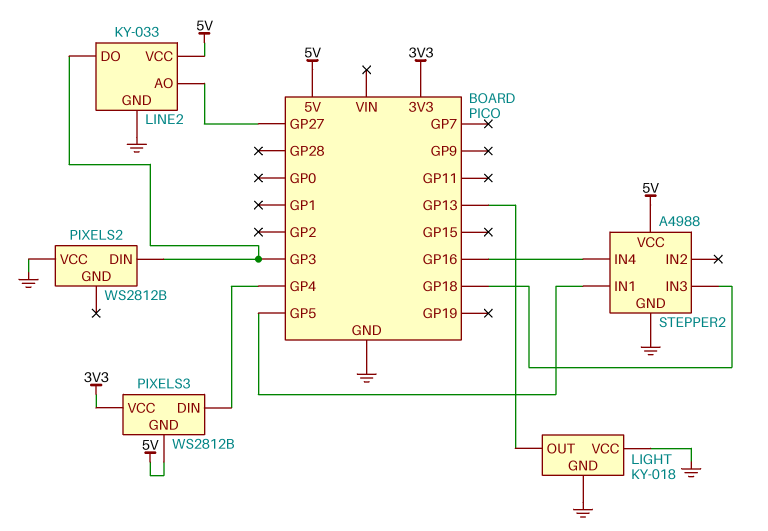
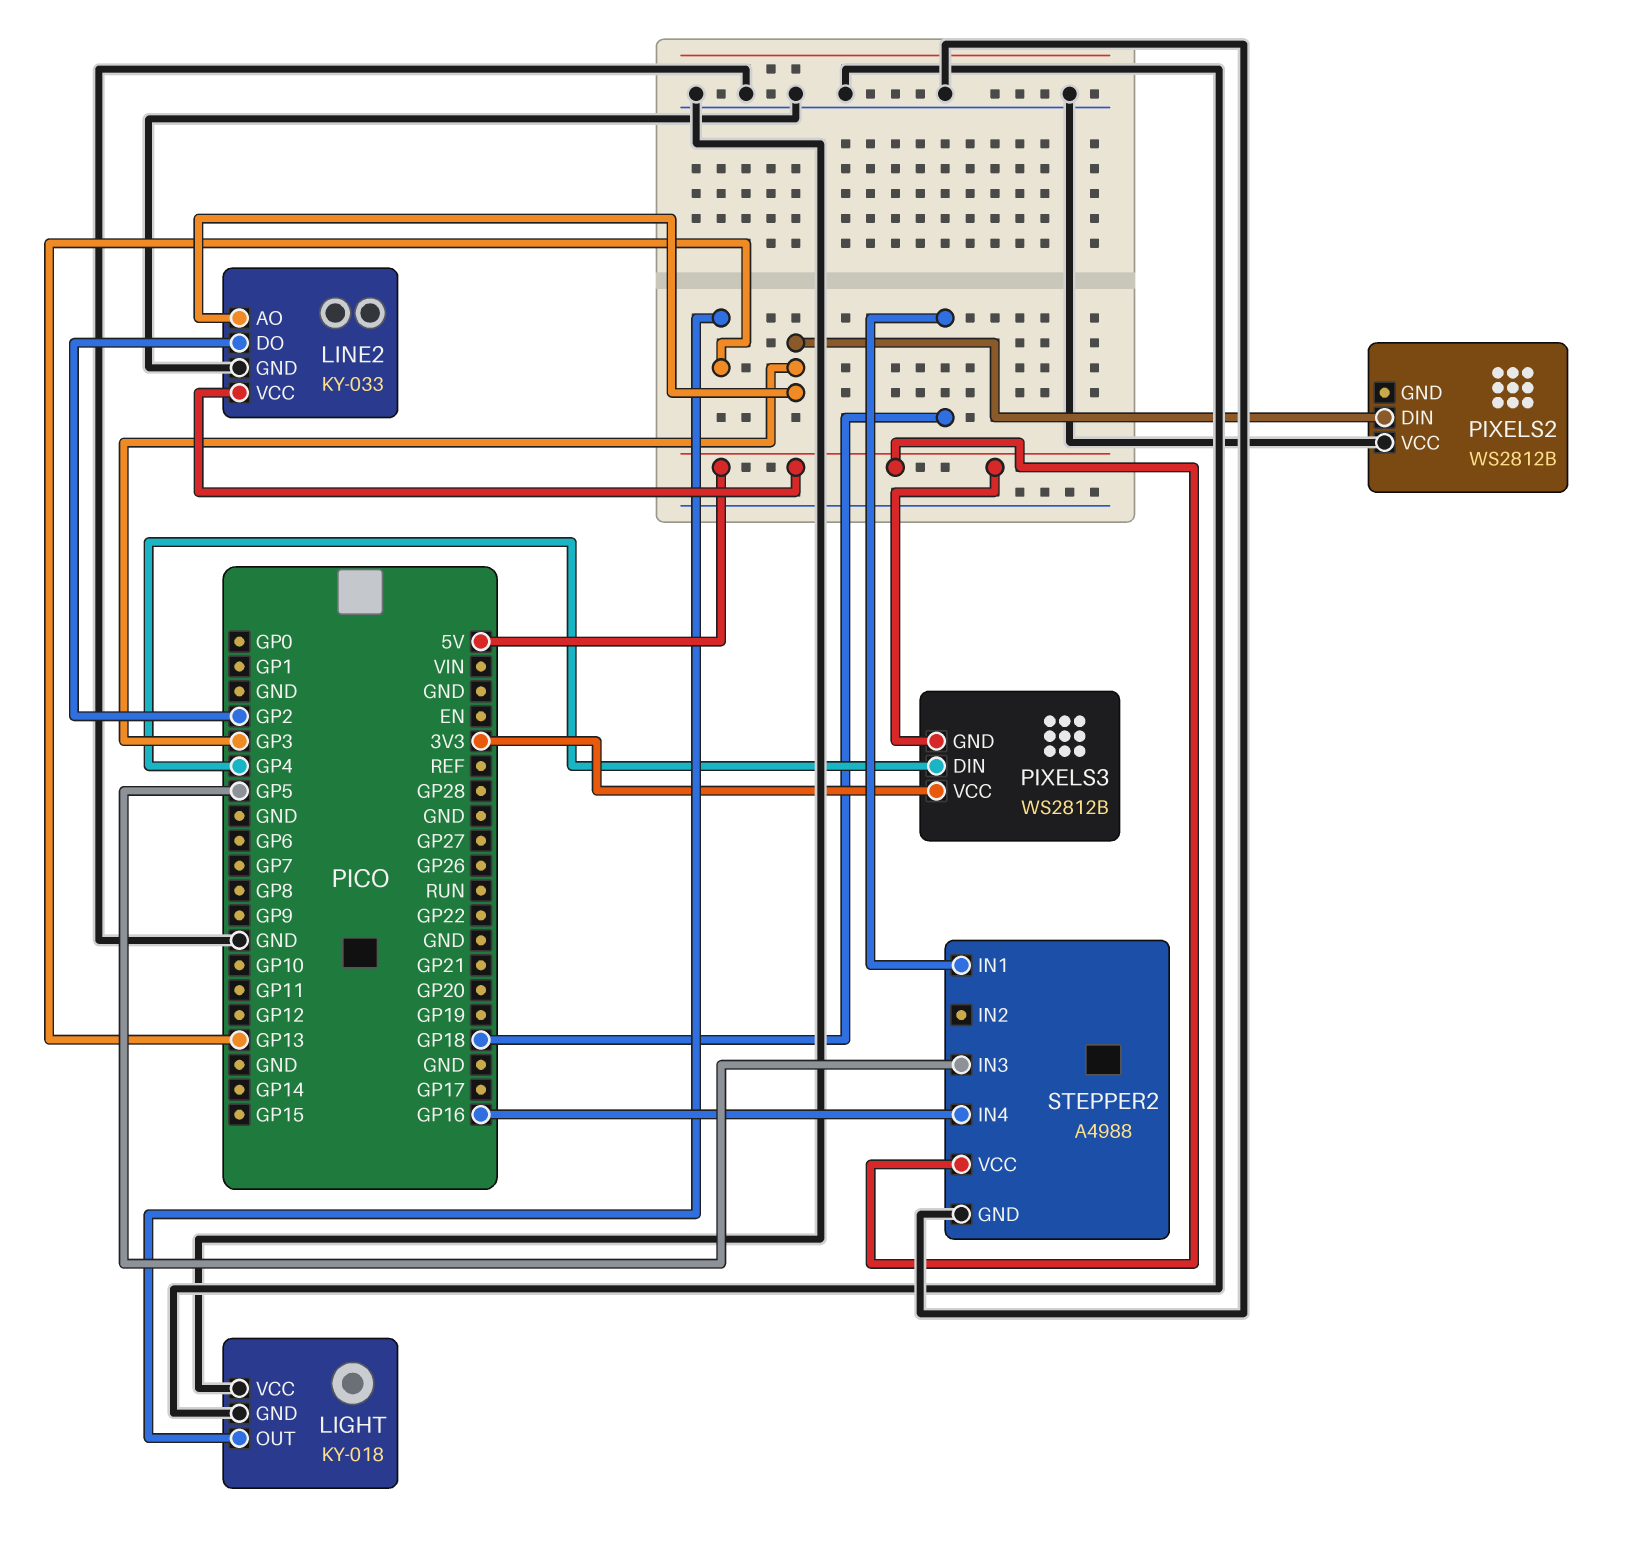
LINE2 pin AO: GP27 -> GP3
LINE2 pin DO: GP3 -> GP2
STEPPER2 pin IN1: GP5 -> GP18
STEPPER2 pin IN3: GP18 -> GP5

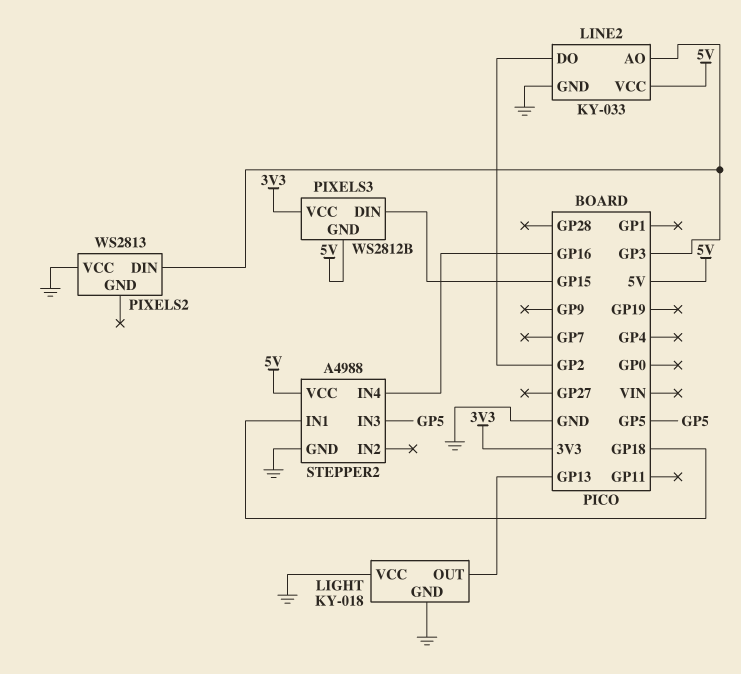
PIXELS2: WS2812B -> WS2813
PIXELS3 pin DIN: GP4 -> GP15

